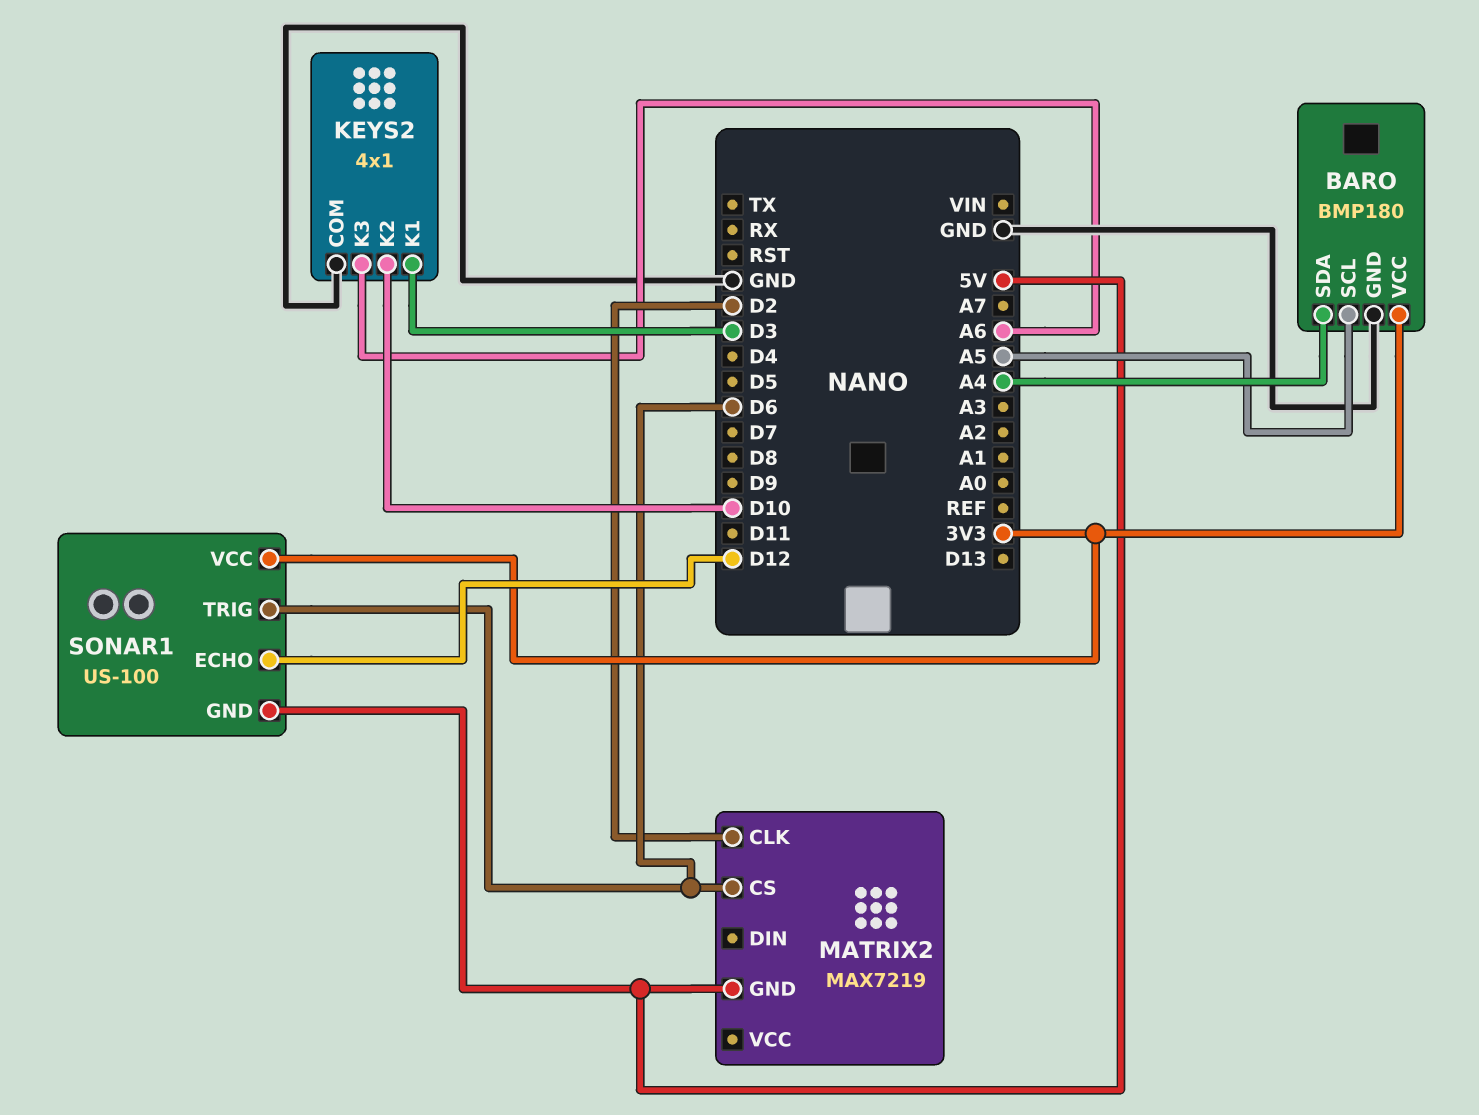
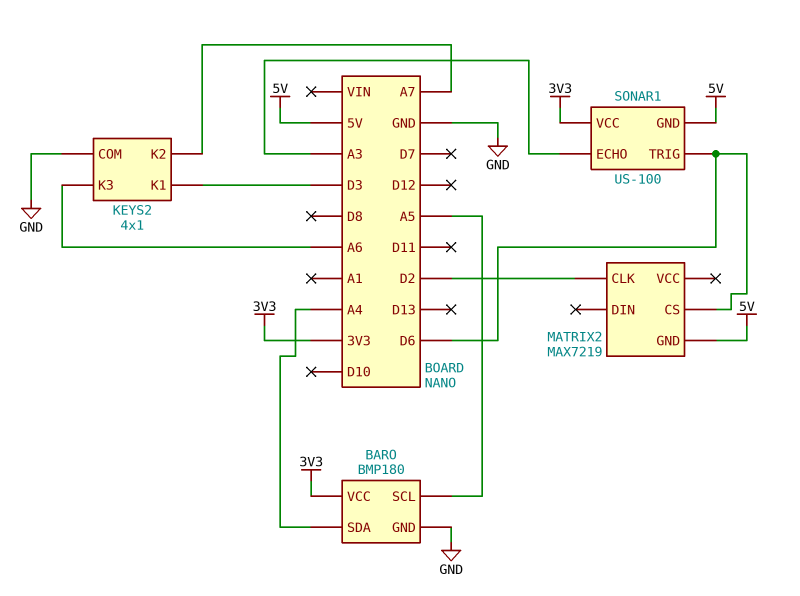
KEYS2 pin K2: D10 -> A7
SONAR1 pin ECHO: D12 -> A3

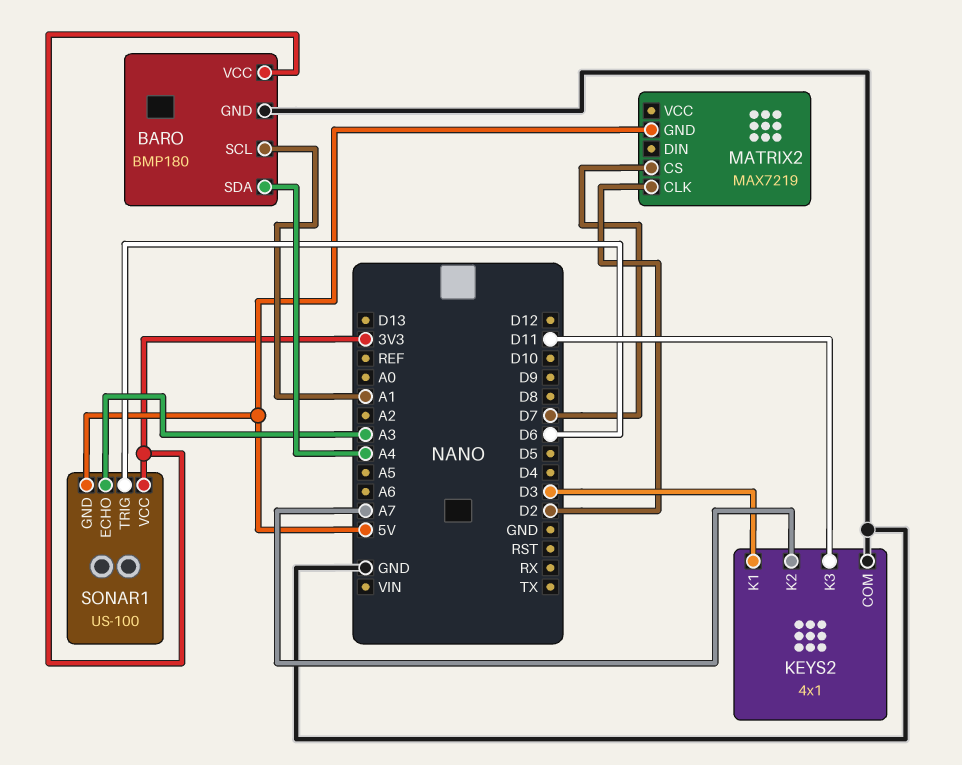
BARO pin SCL: A5 -> A1
KEYS2 pin K3: A6 -> D11
MATRIX2 pin CS: D6 -> D7

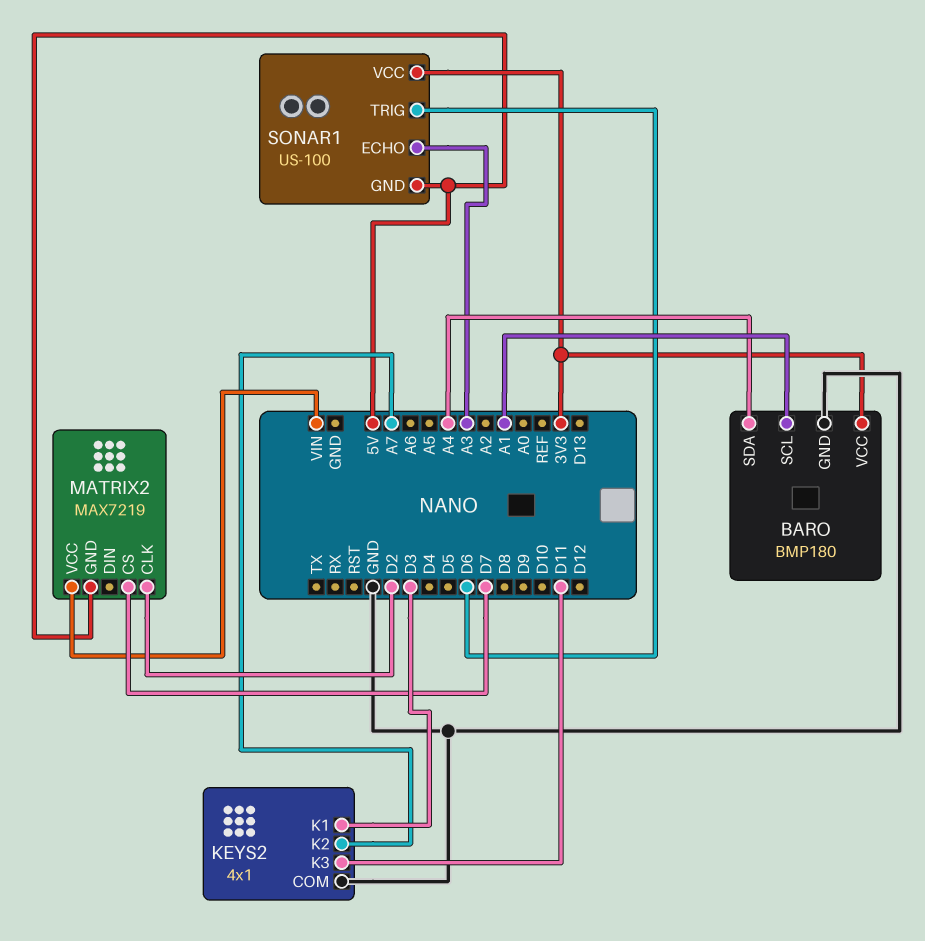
MATRIX2 pin VCC: none -> VIN

